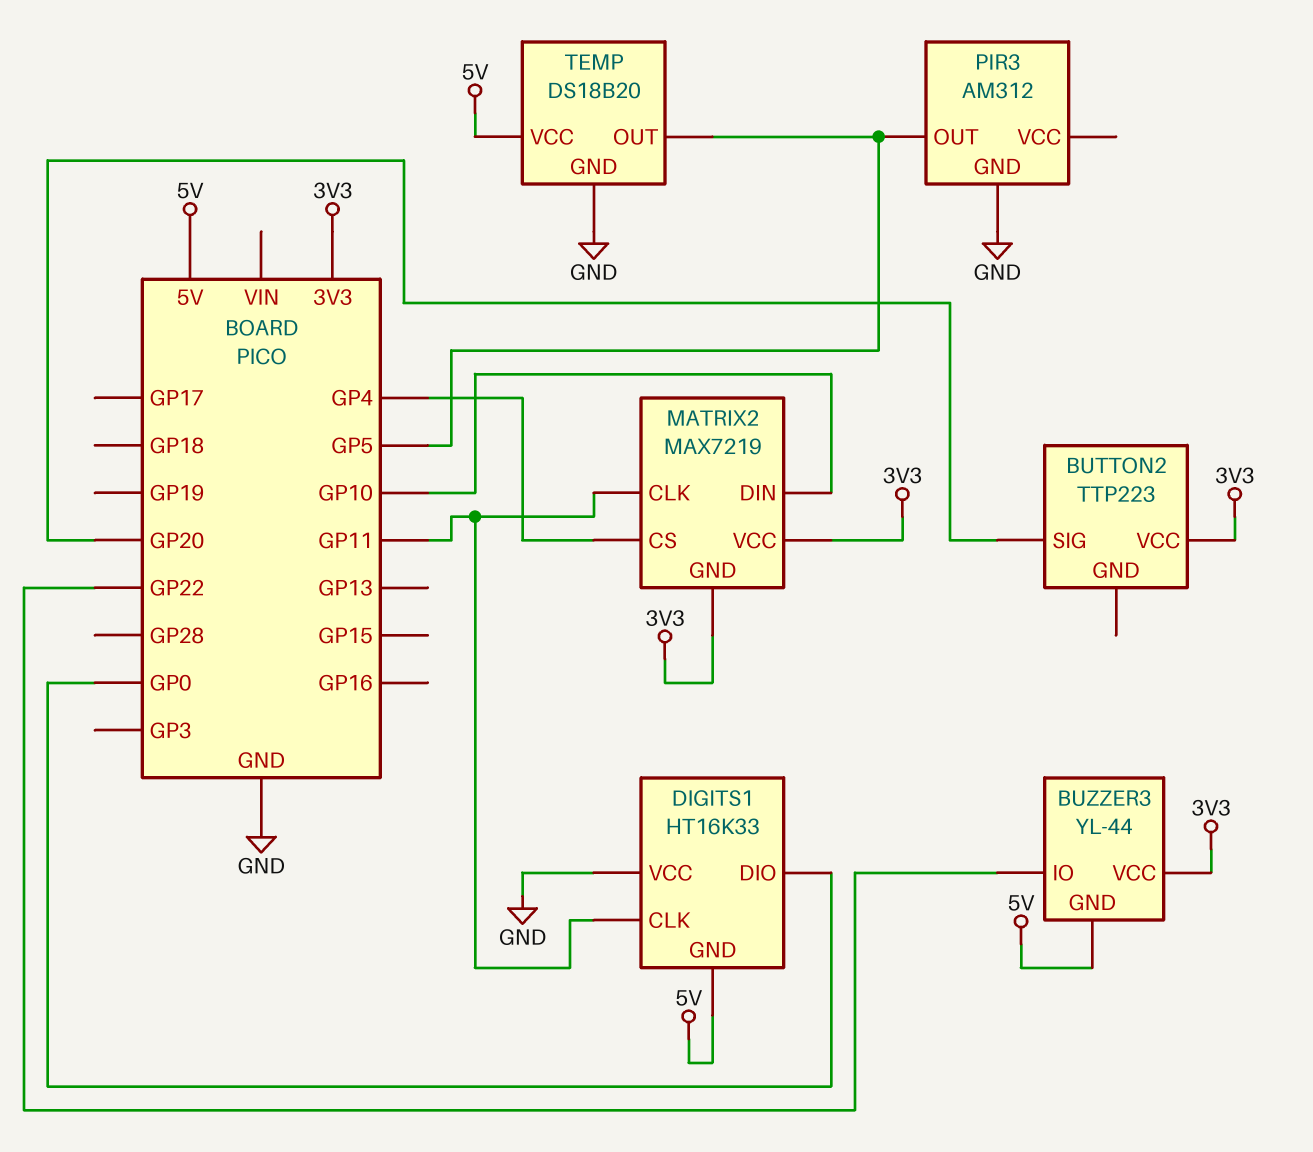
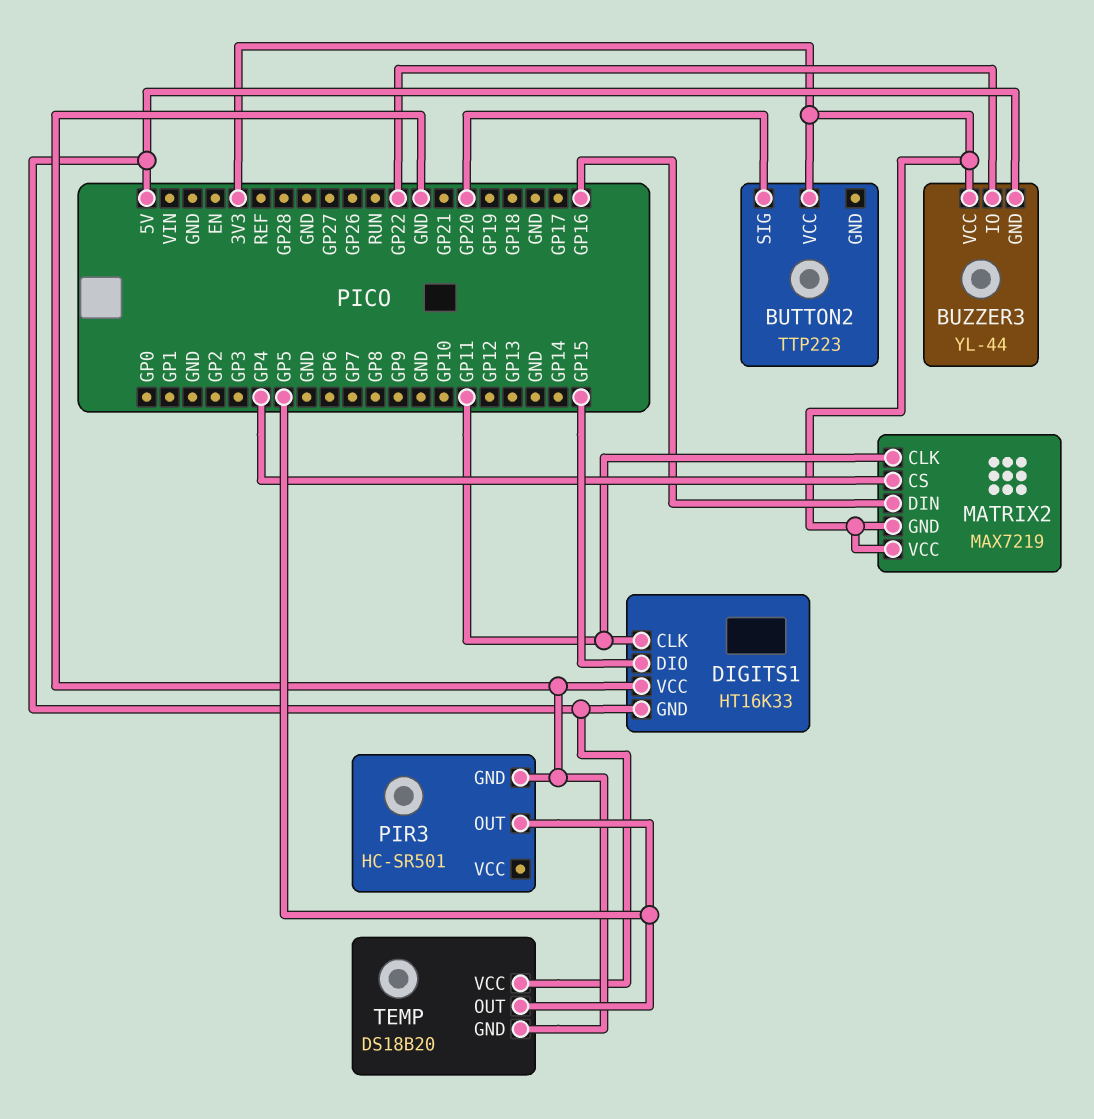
DIGITS1 pin DIO: GP0 -> GP15
MATRIX2 pin DIN: GP10 -> GP16
PIR3: AM312 -> HC-SR501

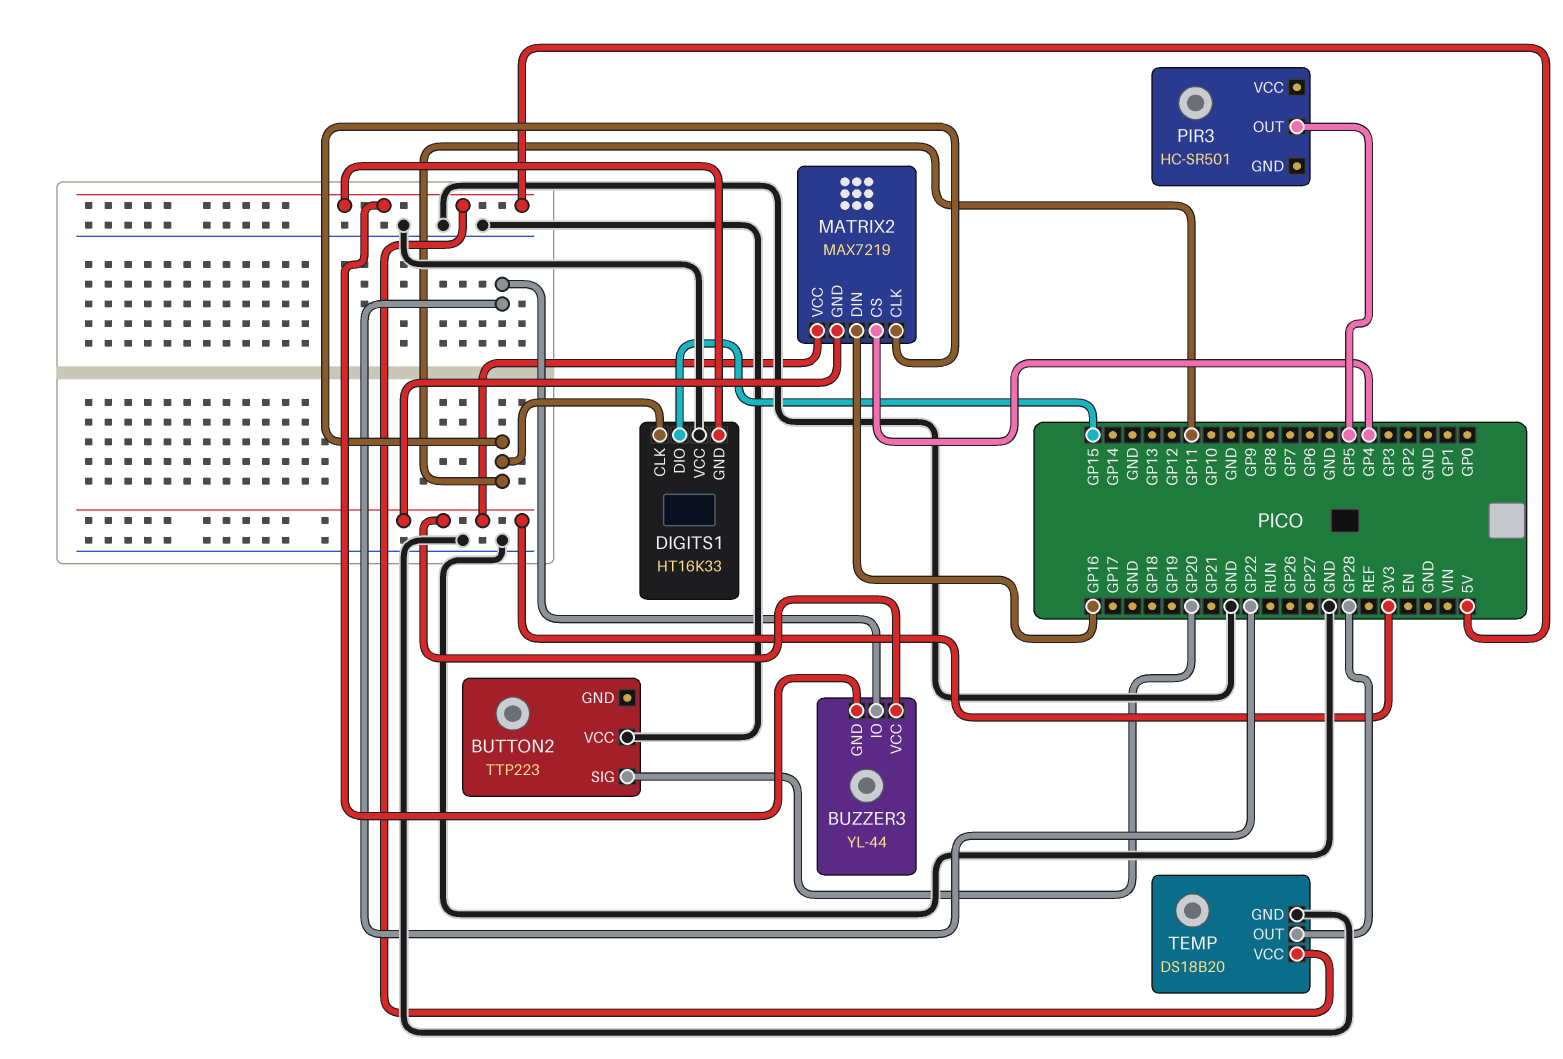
BUTTON2 pin VCC: 3V3 -> GND
PIR3 pin GND: GND -> none
TEMP pin OUT: GP5 -> GP28

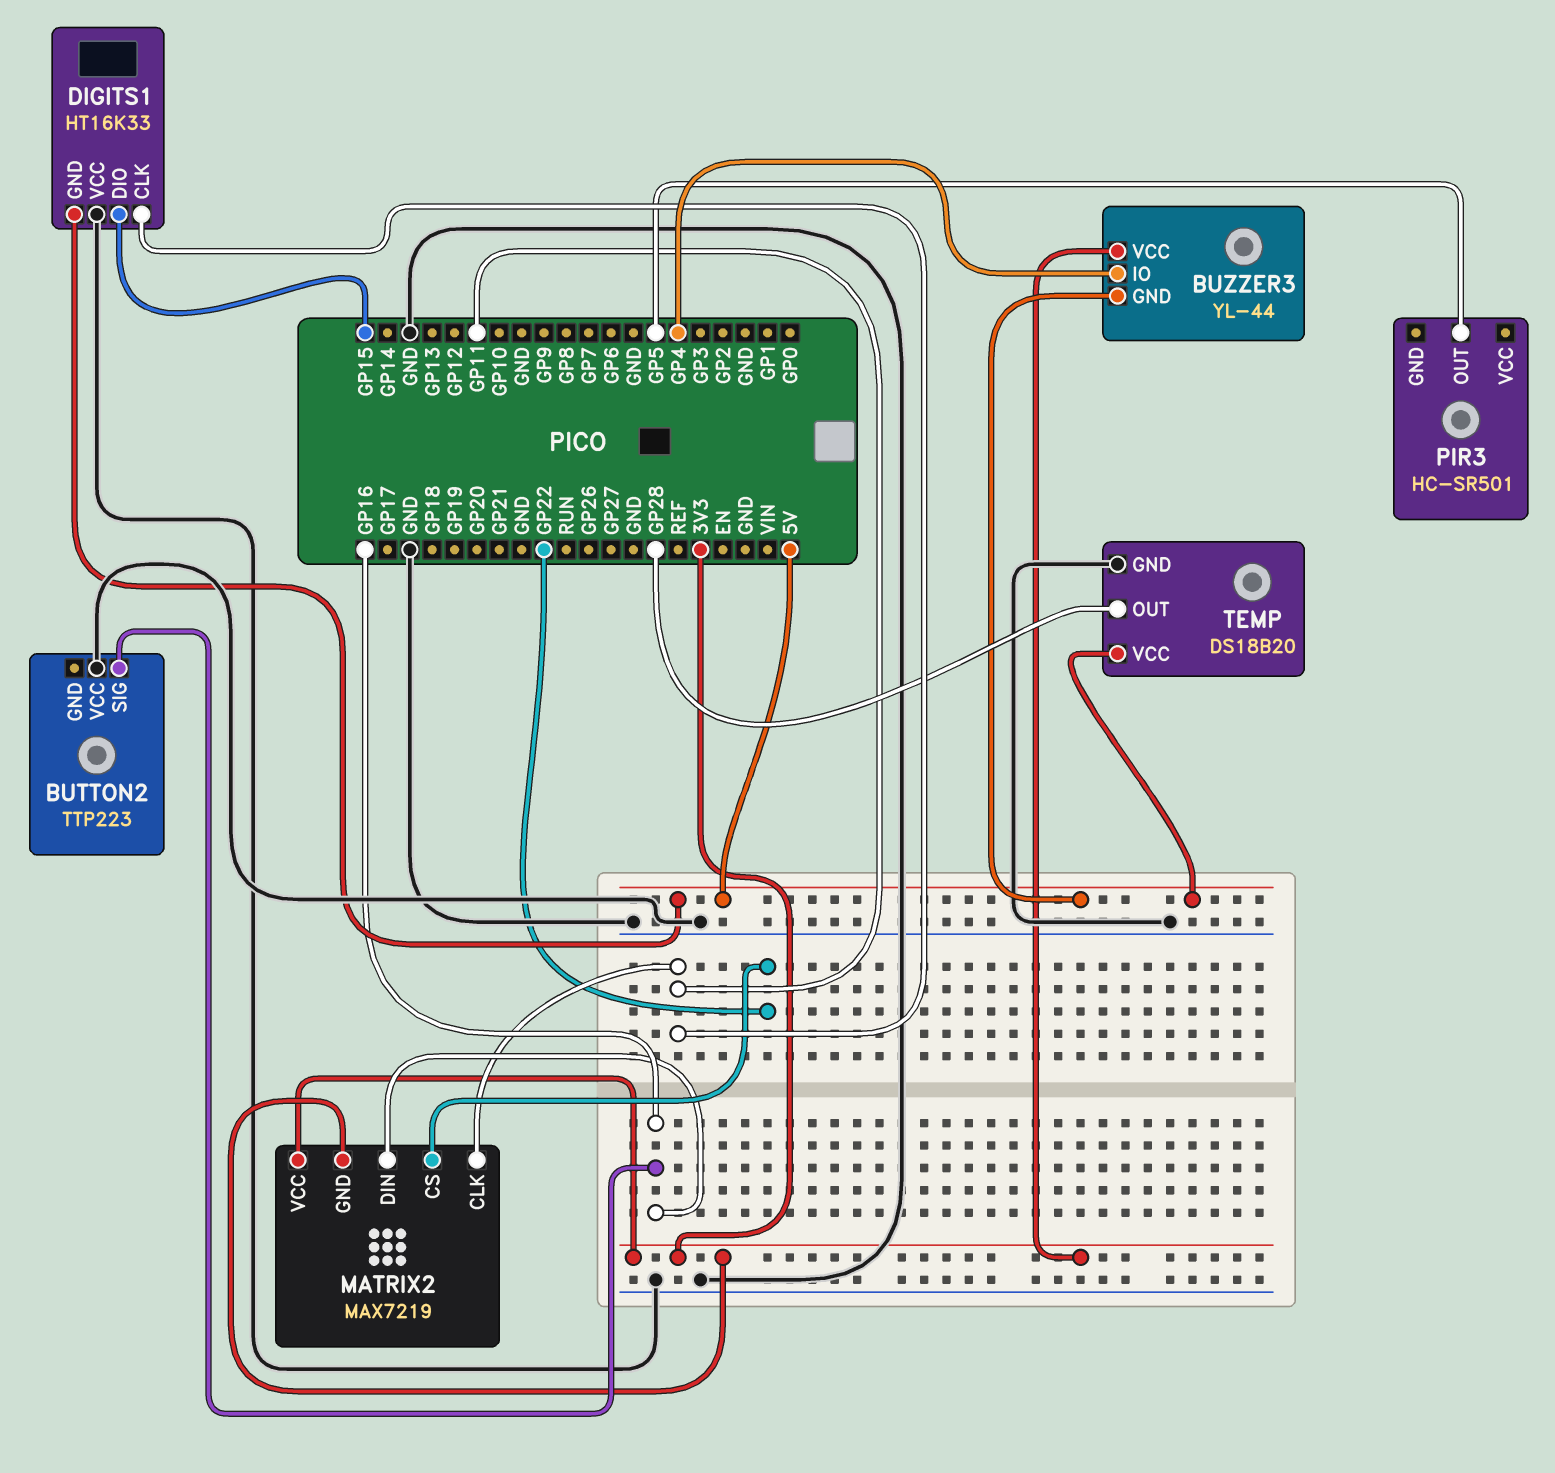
BUTTON2 pin SIG: GP20 -> GP16
BUZZER3 pin IO: GP22 -> GP4
MATRIX2 pin CS: GP4 -> GP22

